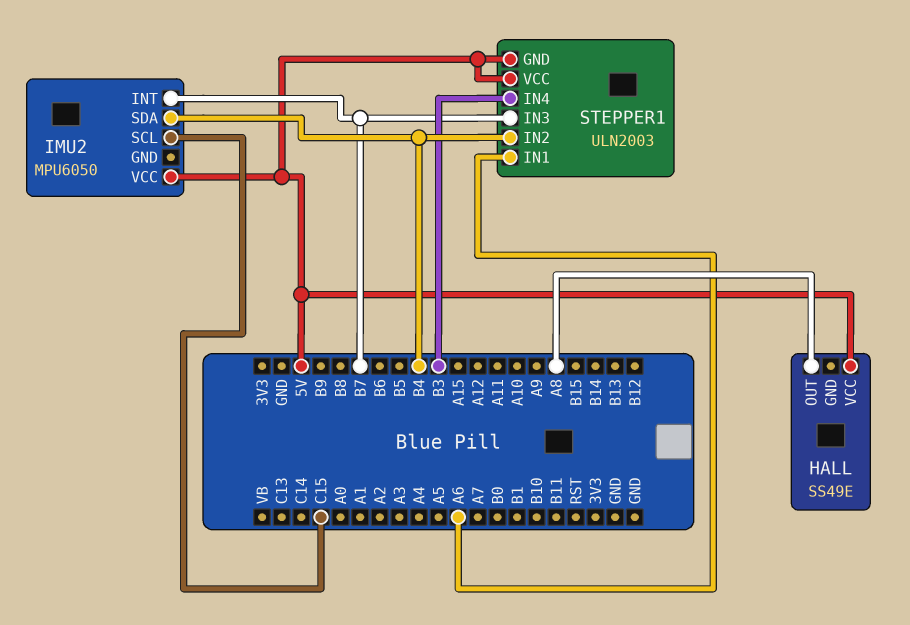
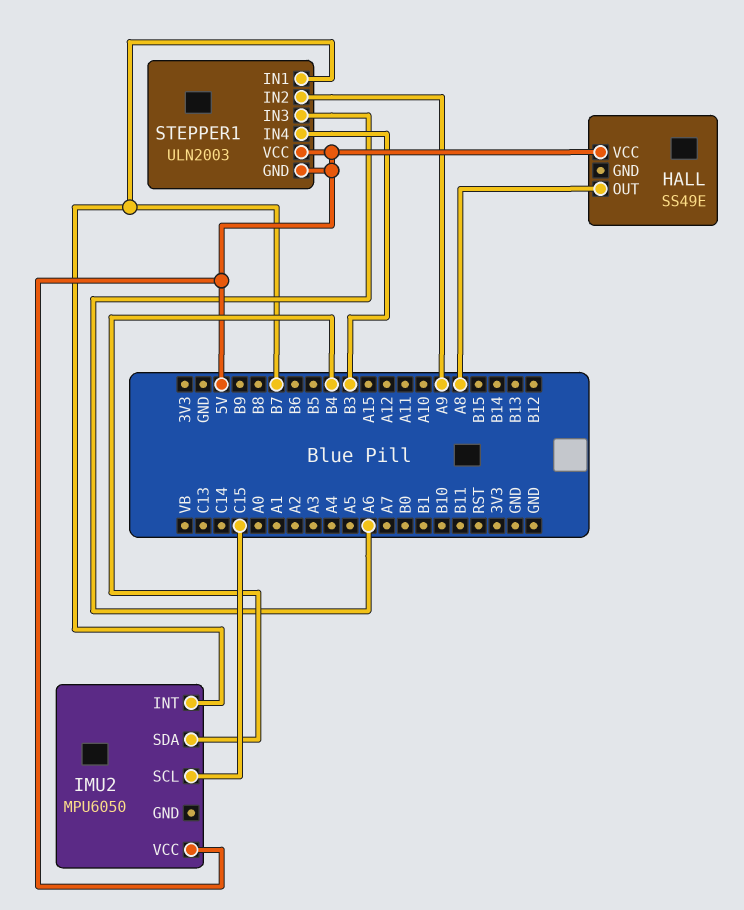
STEPPER1 pin IN1: A6 -> B7
STEPPER1 pin IN2: B4 -> A9
STEPPER1 pin IN3: B7 -> A6

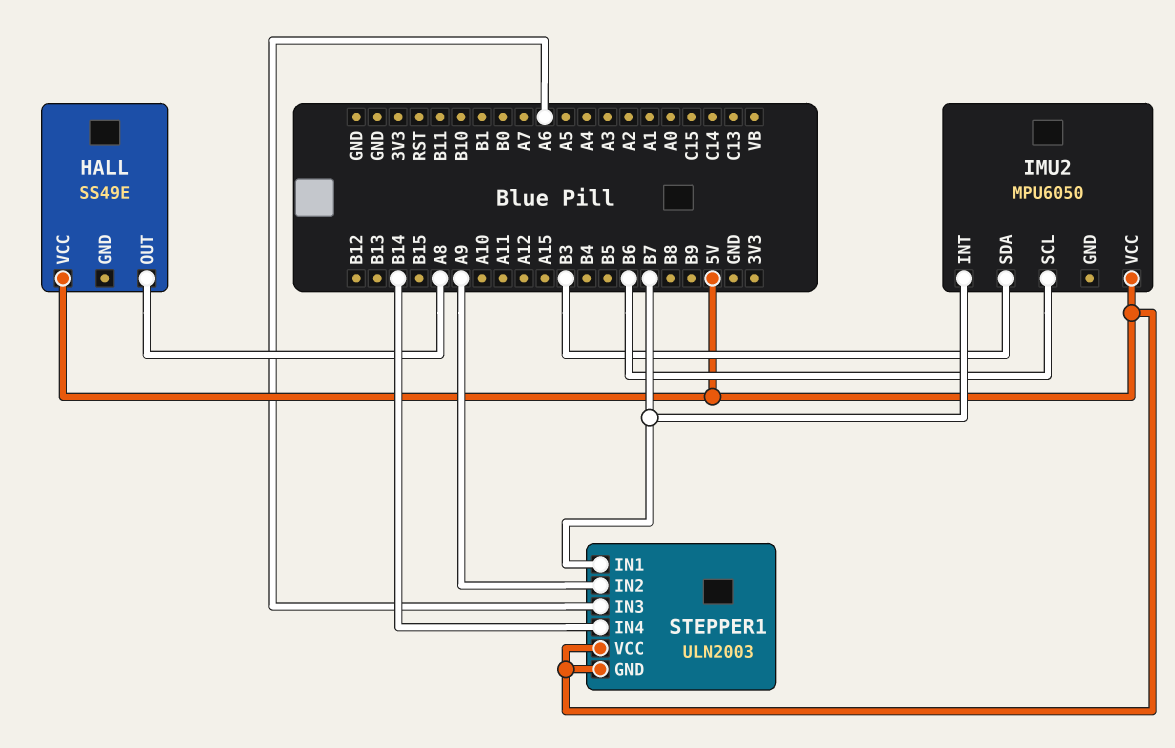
IMU2 pin SCL: C15 -> B6
IMU2 pin SDA: B4 -> B3
STEPPER1 pin IN4: B3 -> B14

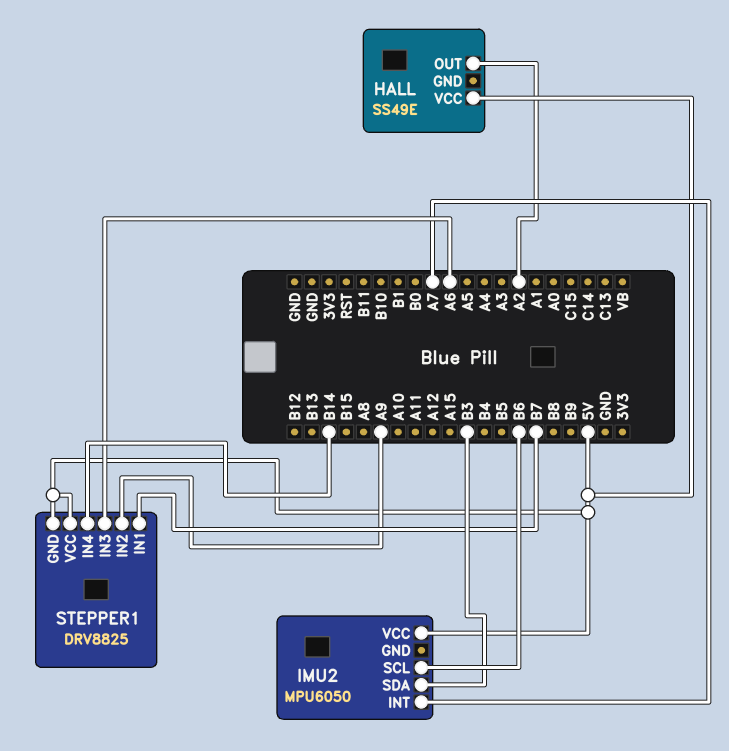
HALL pin OUT: A8 -> A2
IMU2 pin INT: B7 -> A7
STEPPER1: ULN2003 -> DRV8825

